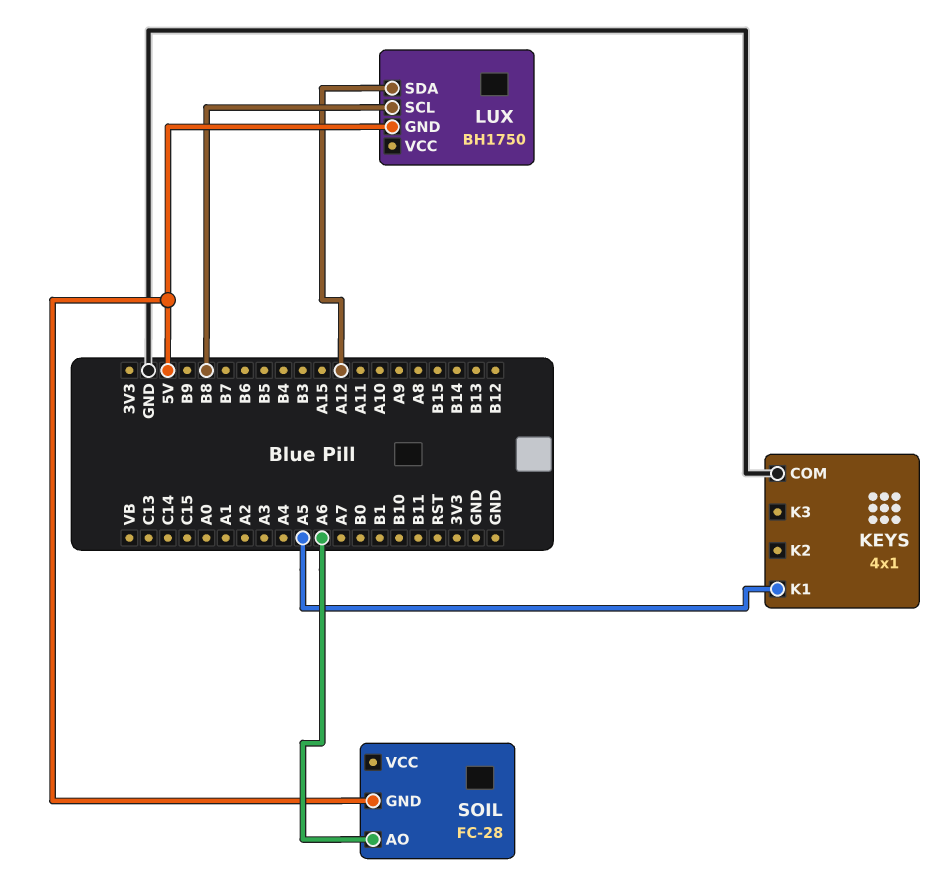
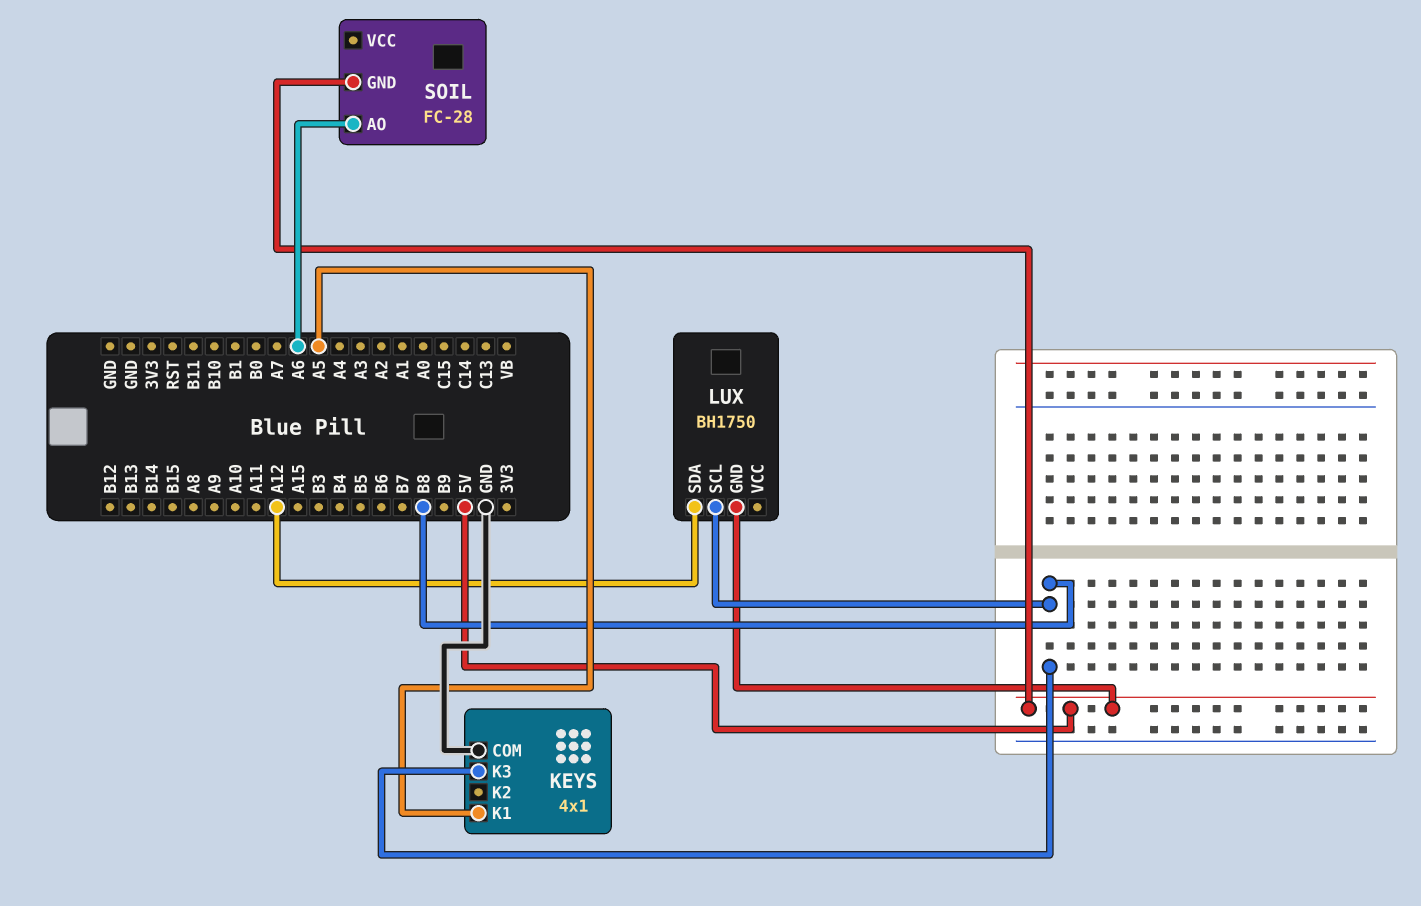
KEYS pin K3: none -> B8

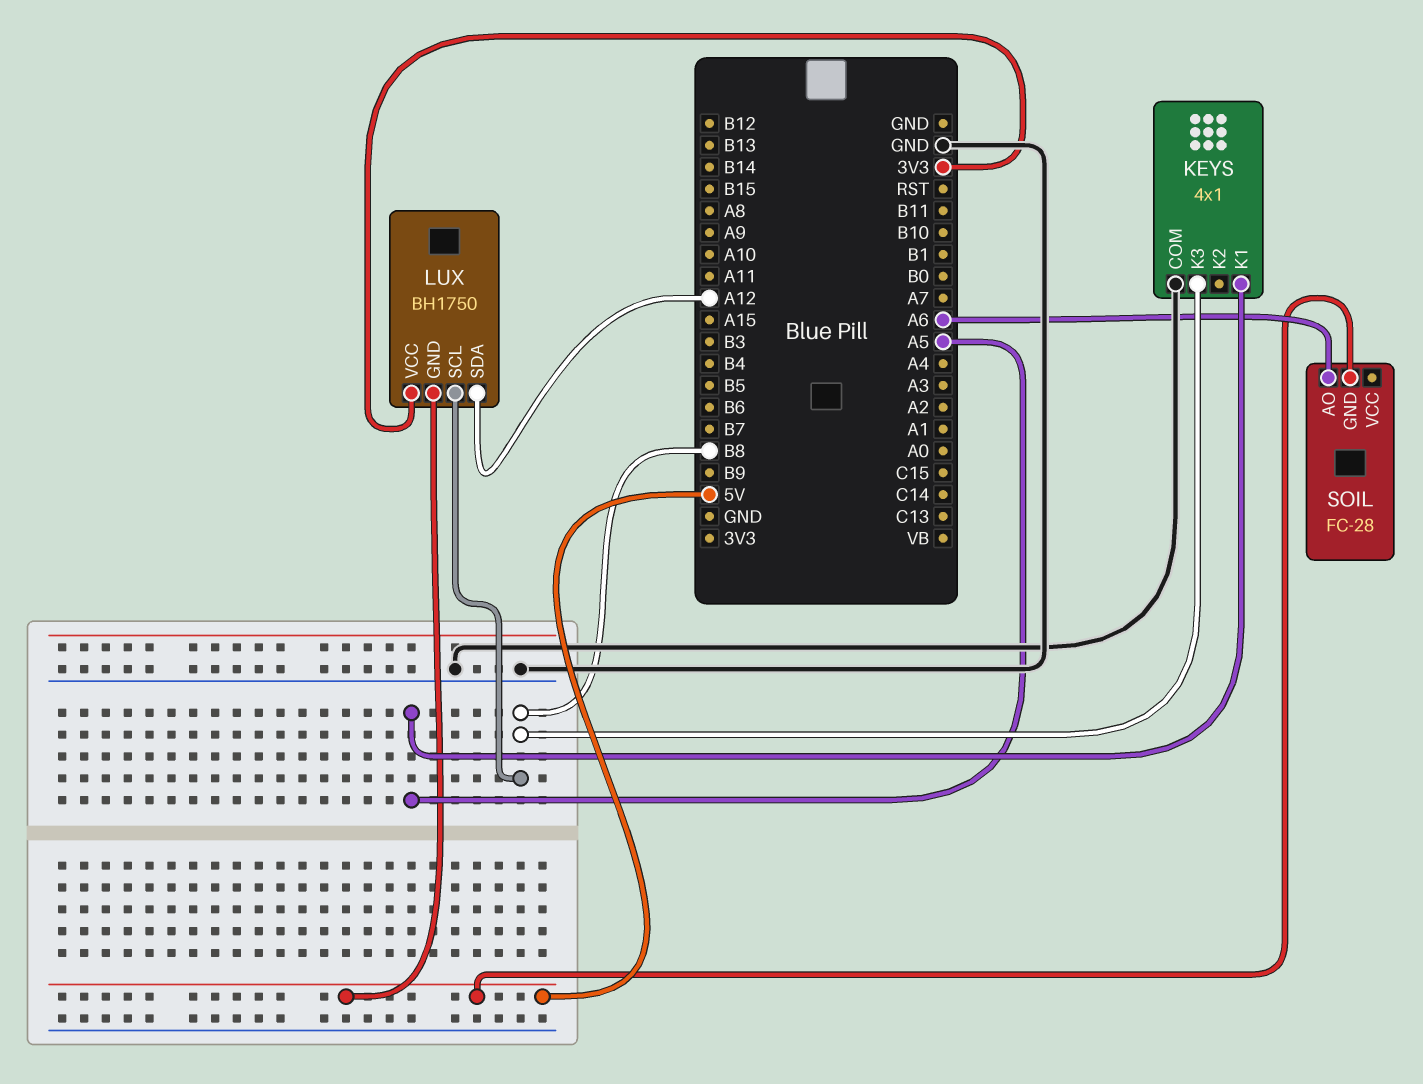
LUX pin VCC: none -> 3V3

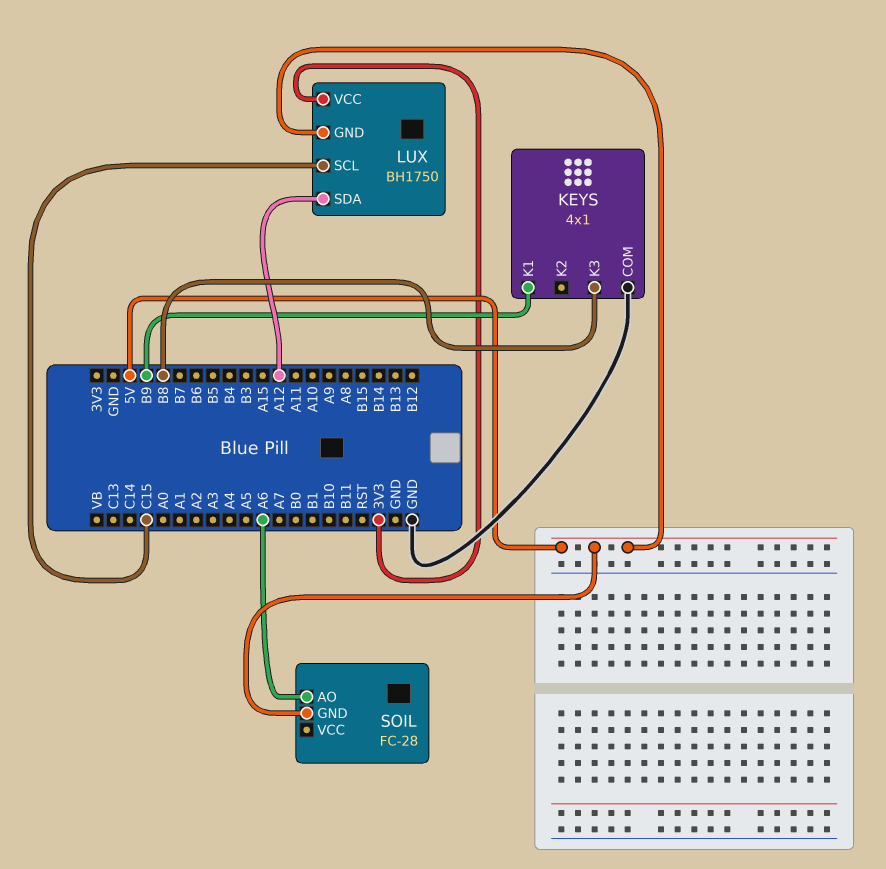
KEYS pin K1: A5 -> B9
LUX pin SCL: B8 -> C15

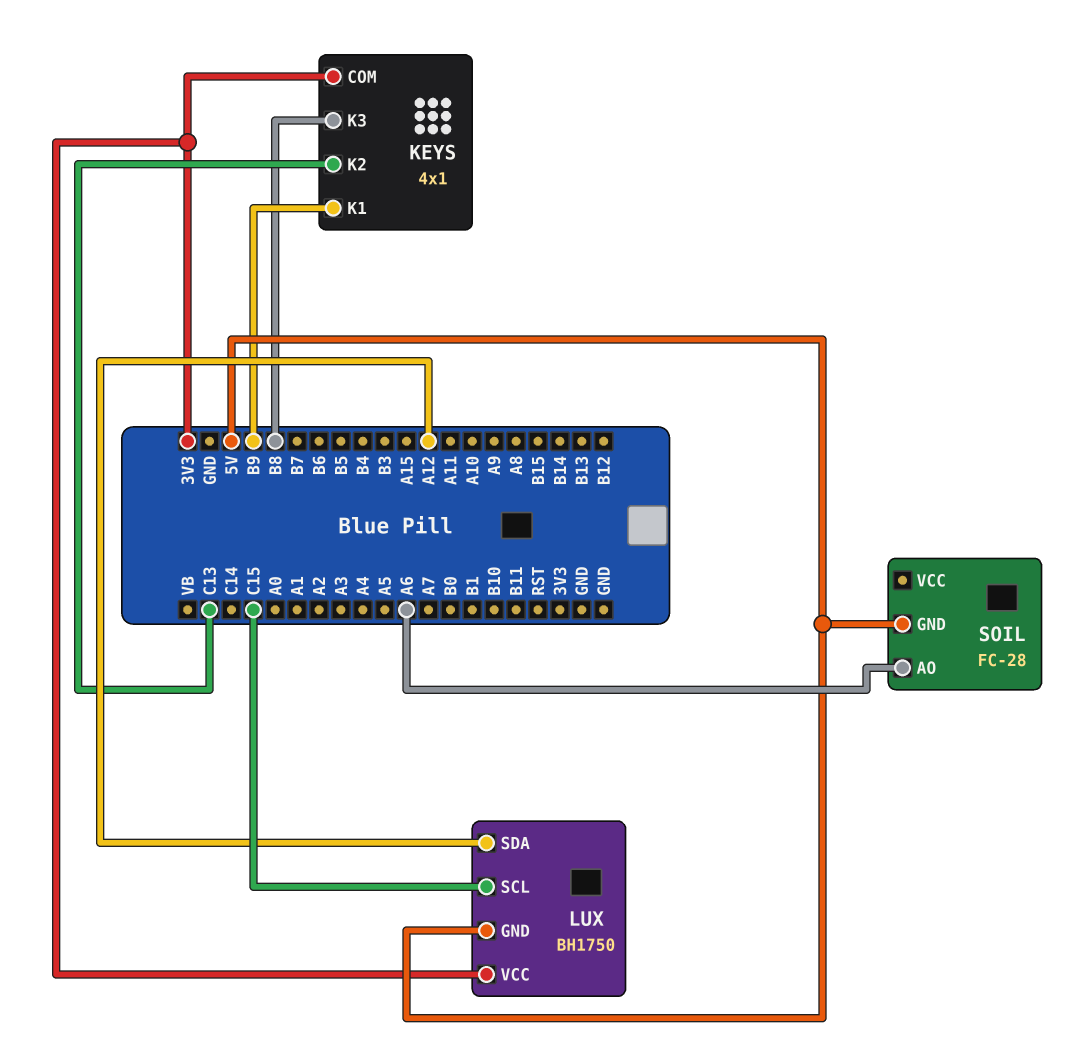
KEYS pin COM: GND -> 3V3
KEYS pin K2: none -> C13

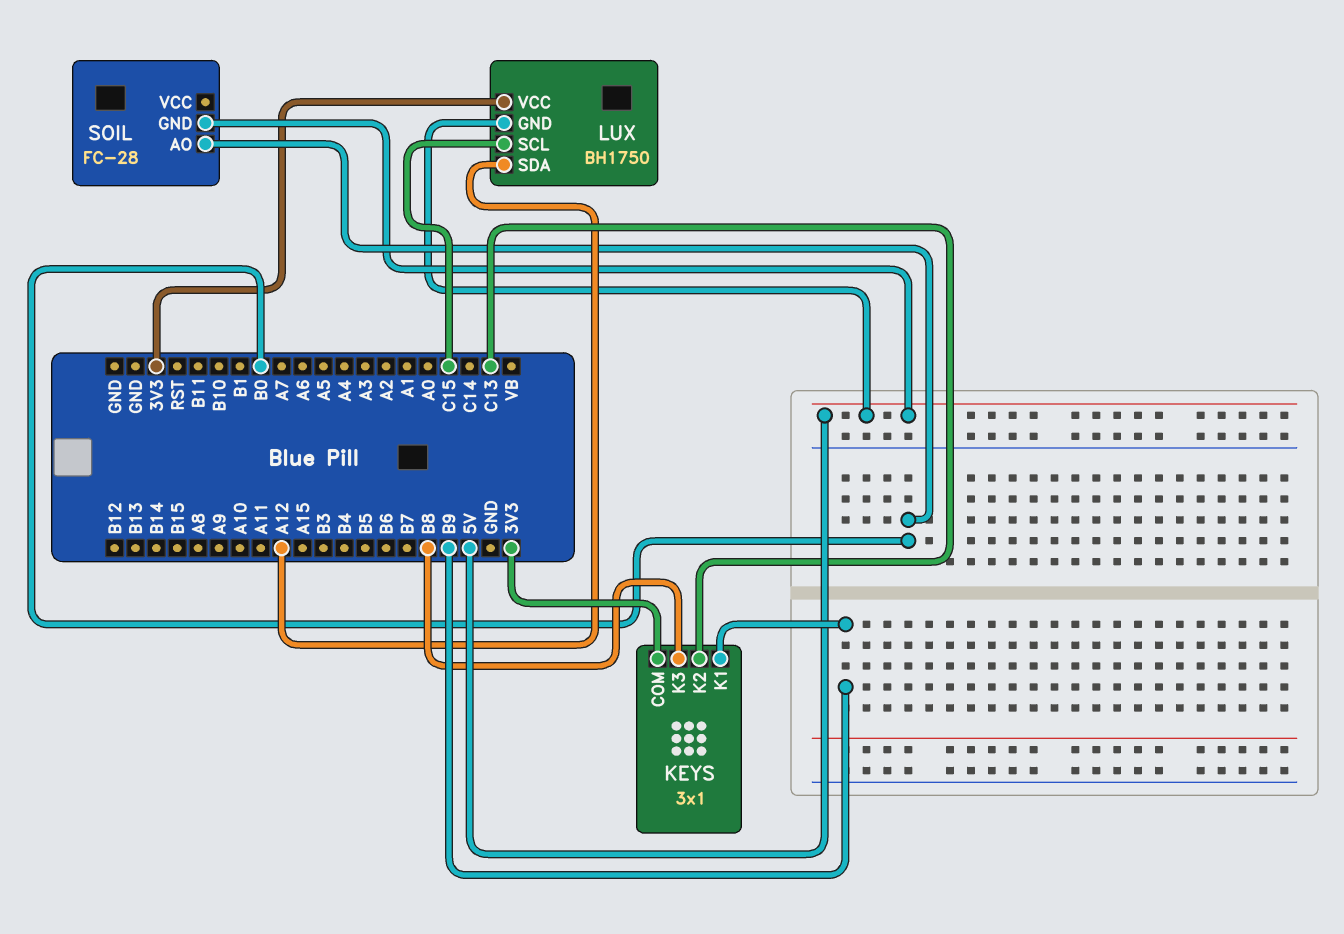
KEYS: 4x1 -> 3x1
SOIL pin AO: A6 -> B0

